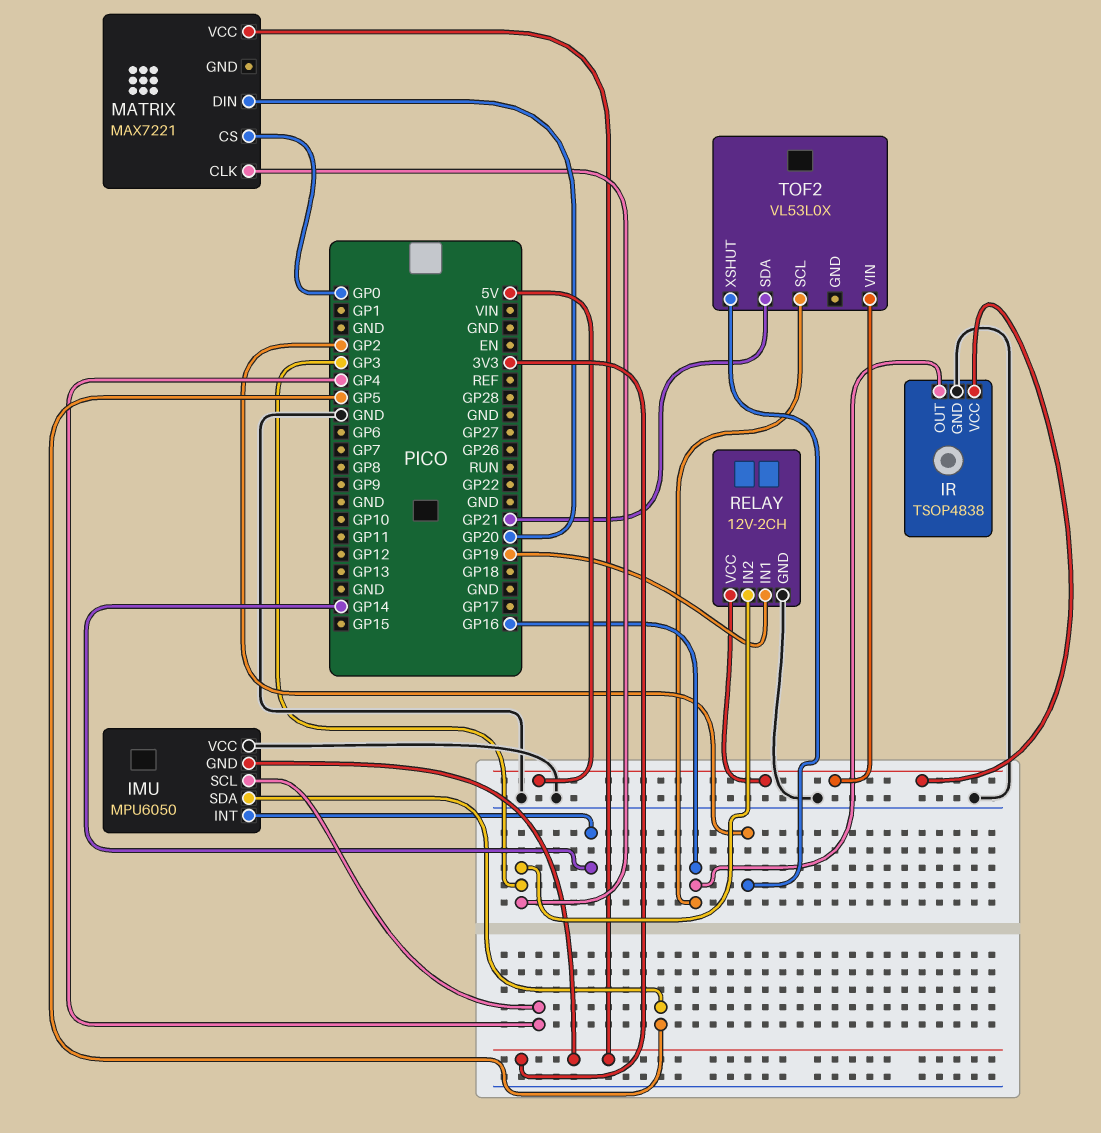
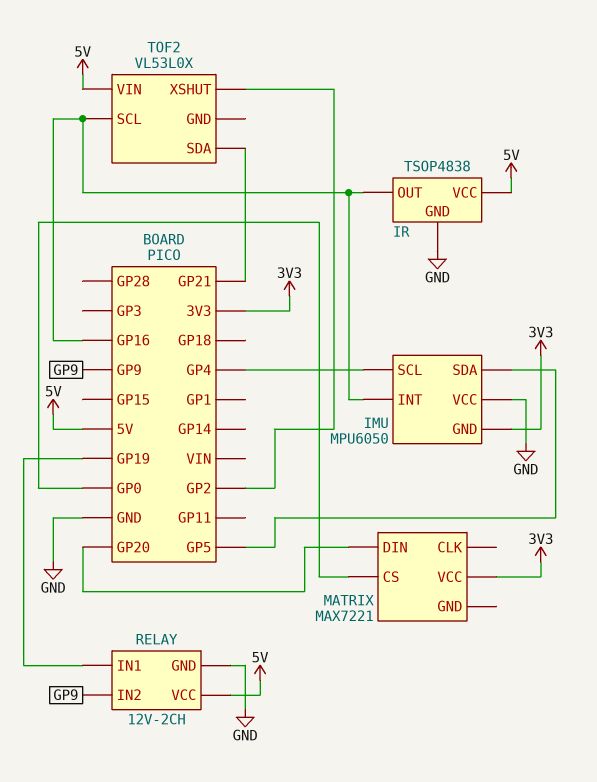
IMU pin INT: GP14 -> GP16
MATRIX pin CLK: GP3 -> none
RELAY pin IN2: GP3 -> GP9

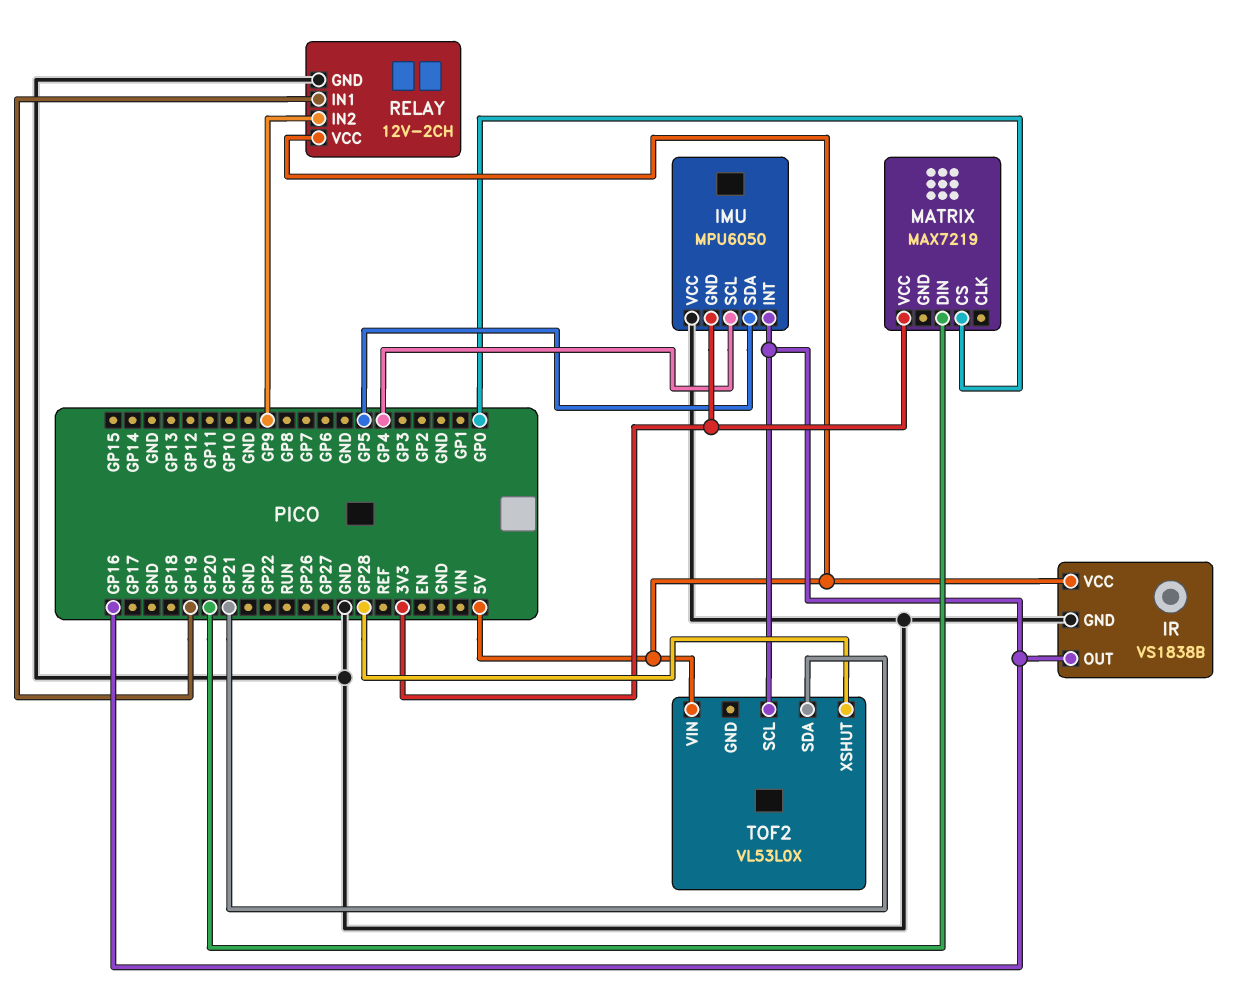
IR: TSOP4838 -> VS1838B
MATRIX: MAX7221 -> MAX7219
TOF2 pin XSHUT: GP2 -> GP28

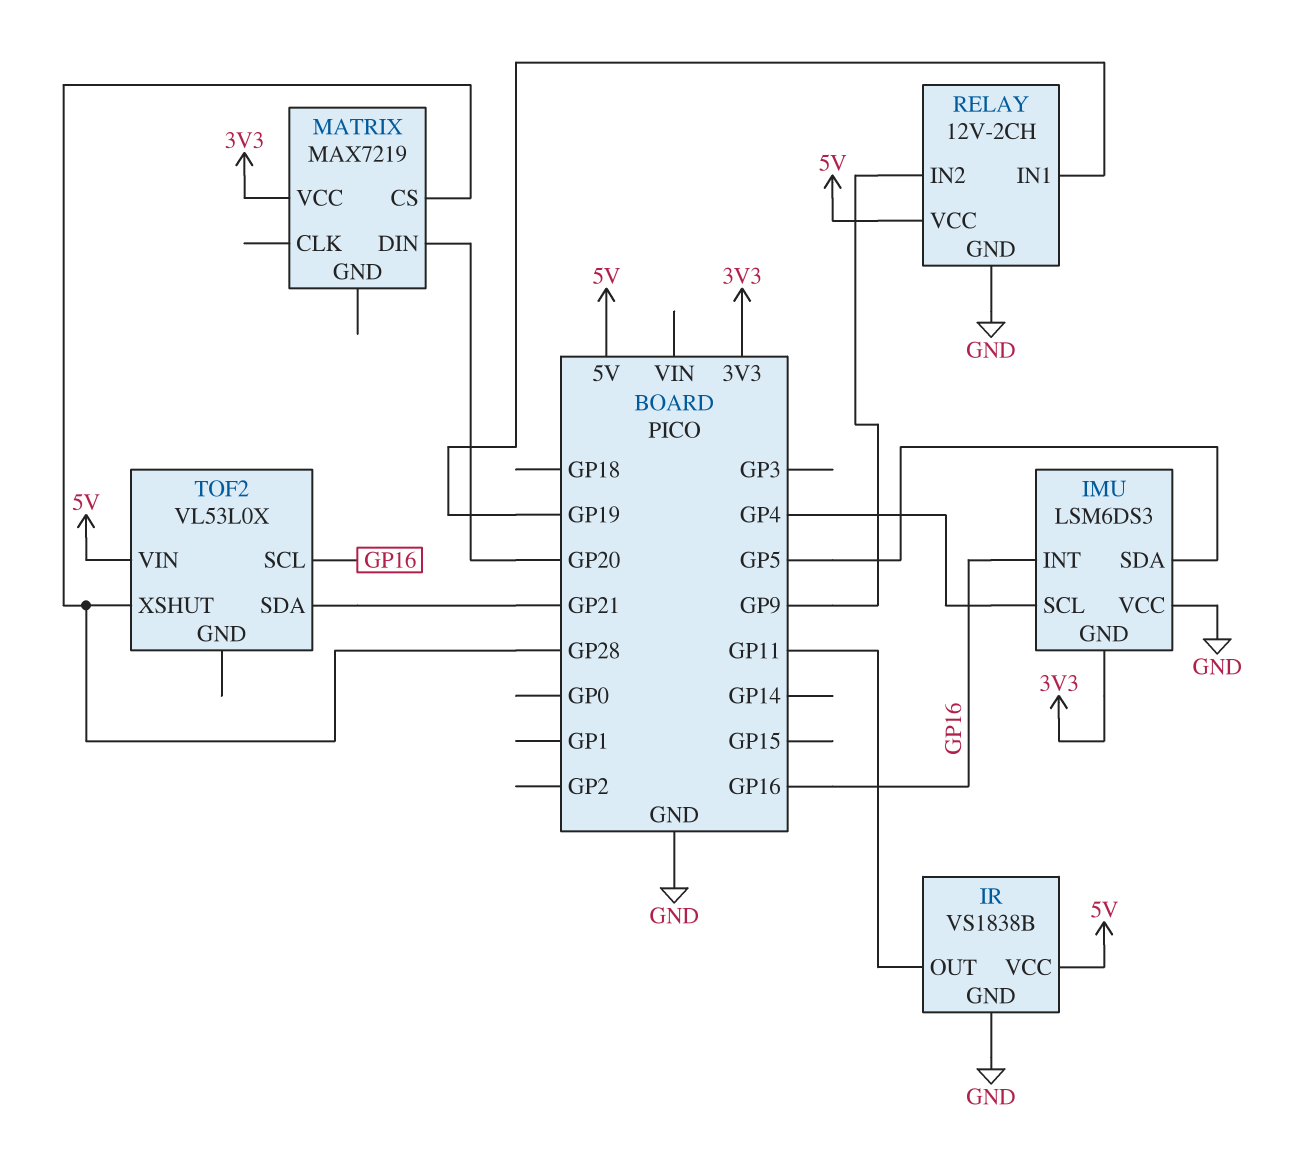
IMU: MPU6050 -> LSM6DS3
IR pin OUT: GP16 -> GP11
MATRIX pin CS: GP0 -> GP28

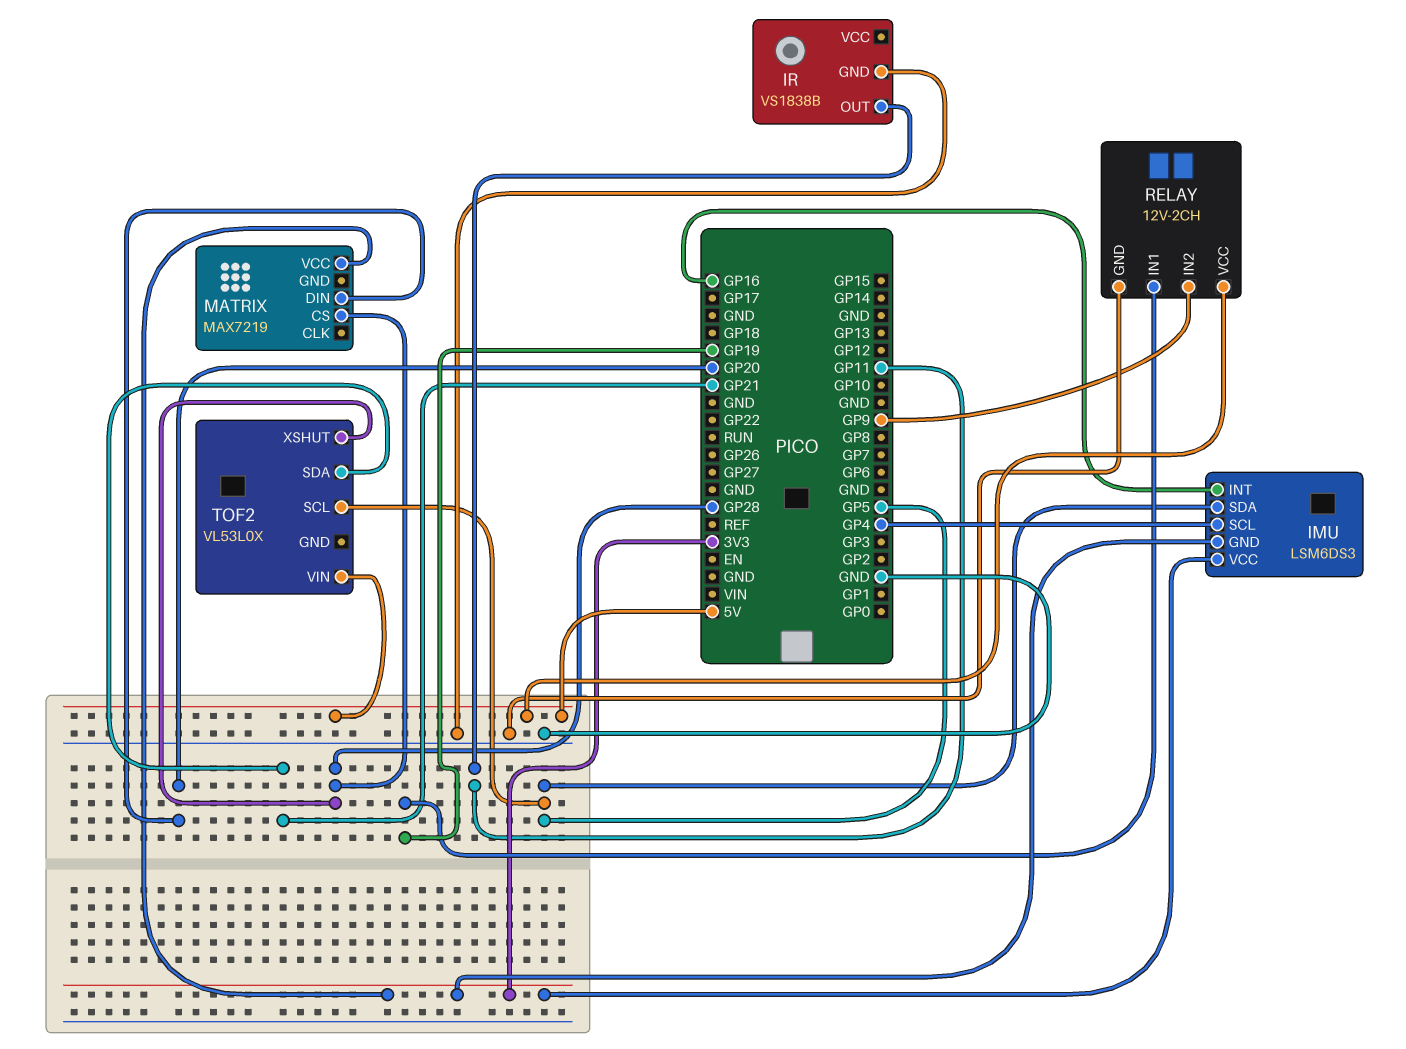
IMU pin VCC: GND -> 3V3
IR pin VCC: 5V -> none
TOF2 pin SCL: GP16 -> GP5

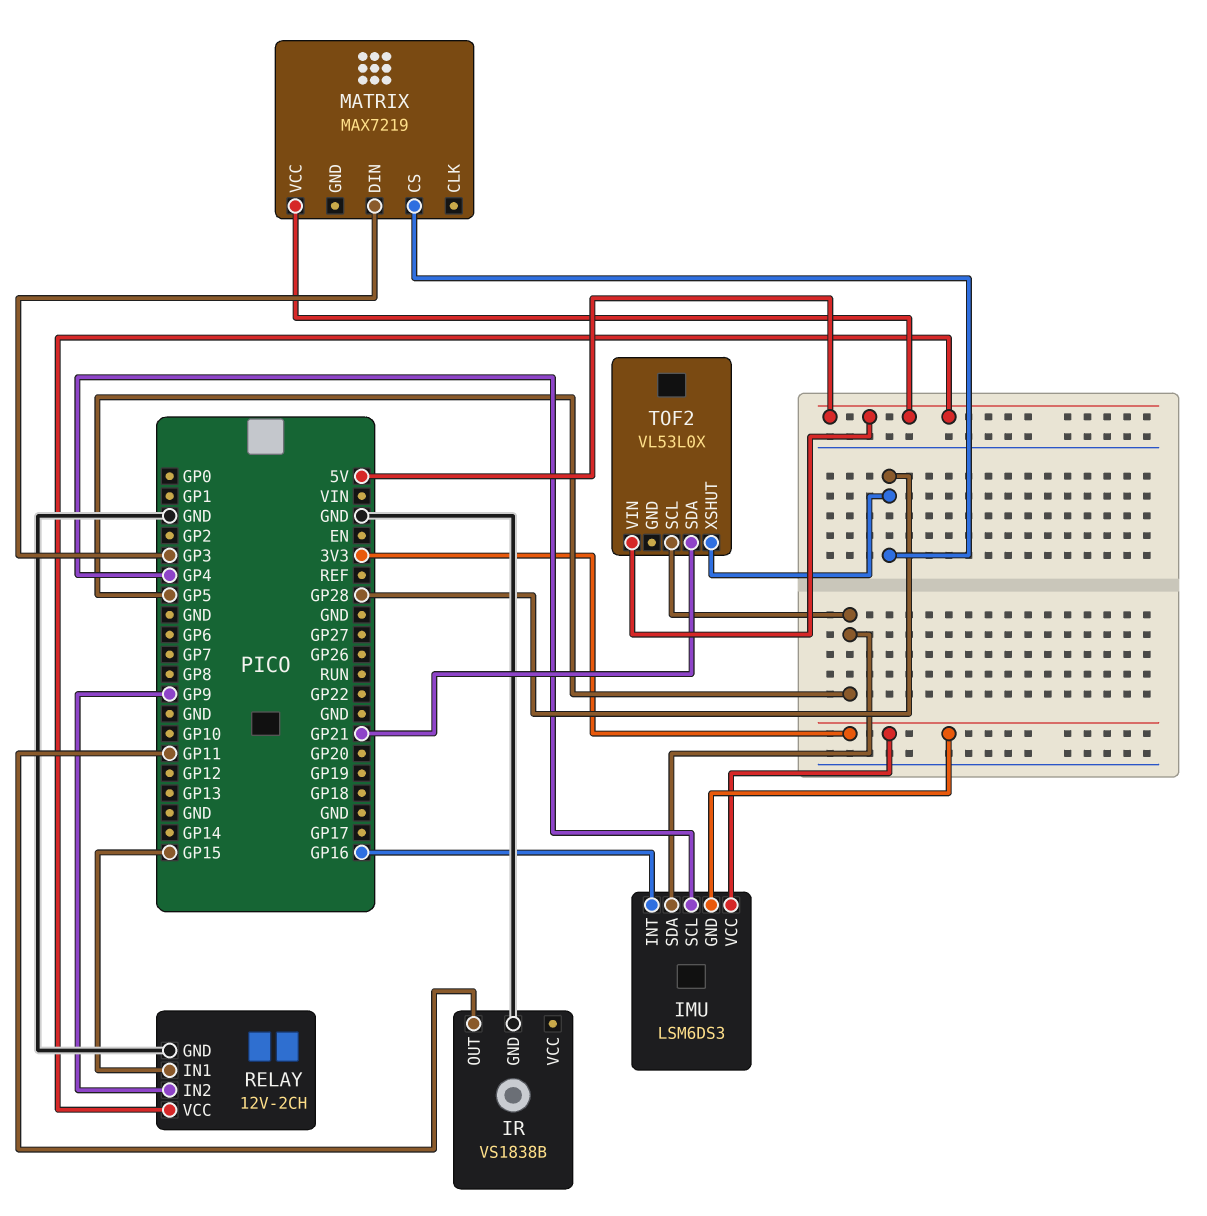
MATRIX pin DIN: GP20 -> GP3
MATRIX pin VCC: 3V3 -> 5V
RELAY pin IN1: GP19 -> GP15

